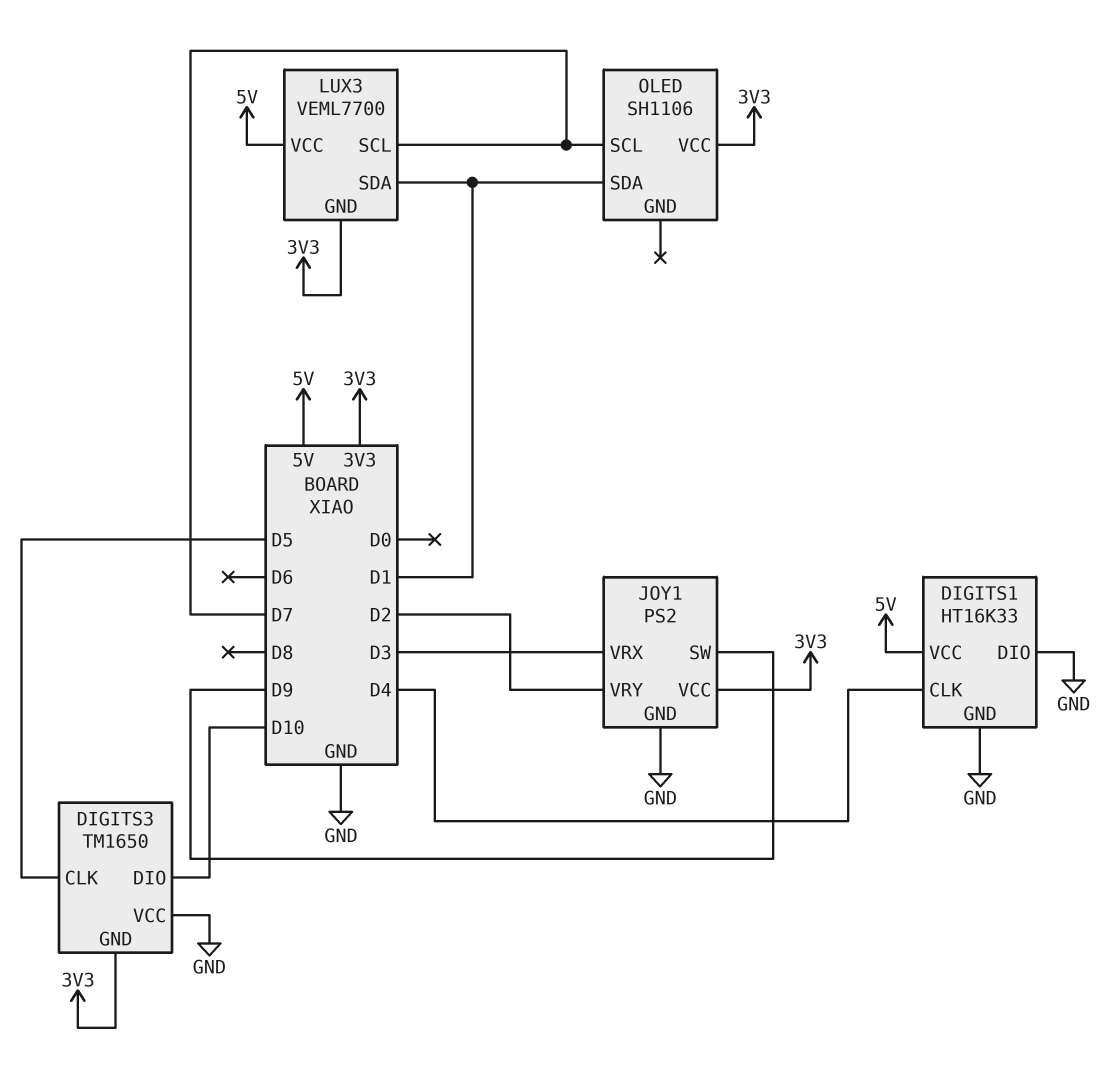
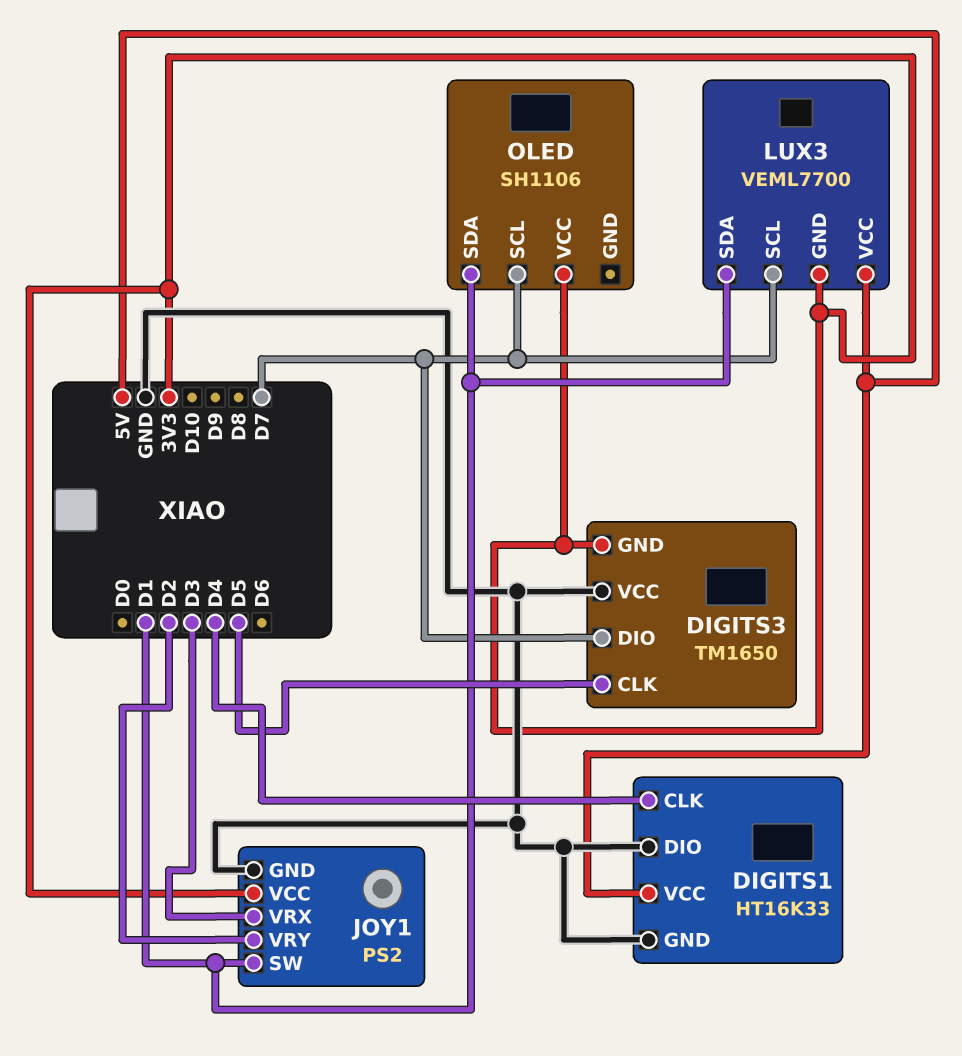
DIGITS3 pin DIO: D10 -> D7
JOY1 pin SW: D9 -> D1

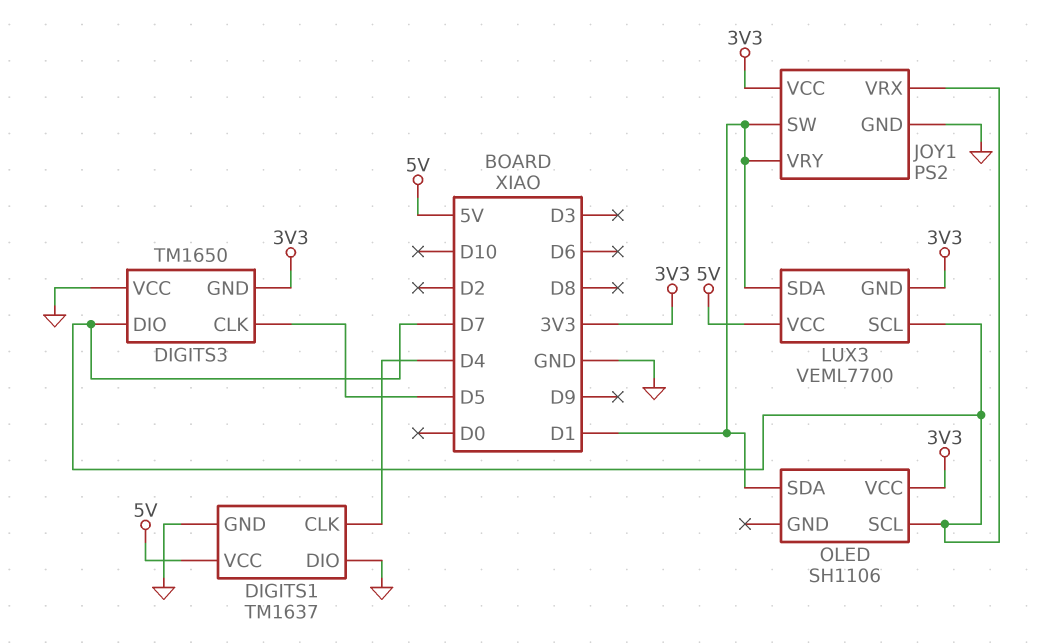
DIGITS1: HT16K33 -> TM1637
JOY1 pin VRX: D3 -> D7
JOY1 pin VRY: D2 -> D1

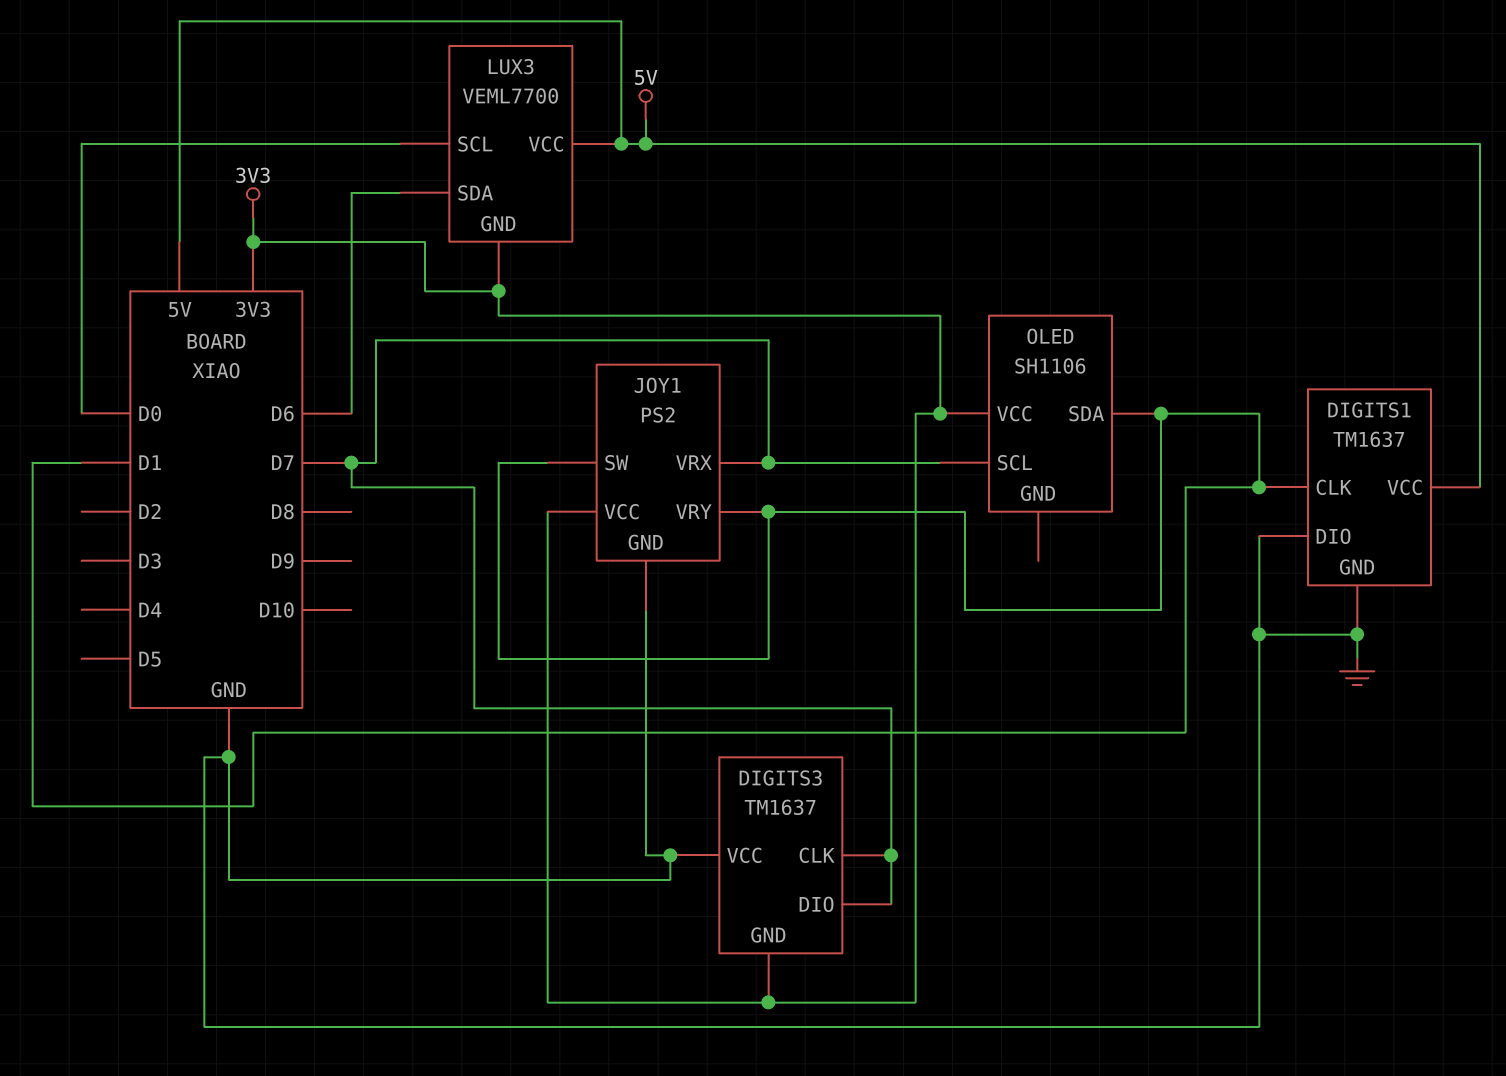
DIGITS1 pin CLK: D4 -> D1
DIGITS3: TM1650 -> TM1637
DIGITS3 pin CLK: D5 -> D7
LUX3 pin SCL: D7 -> D0
LUX3 pin SDA: D1 -> D6

